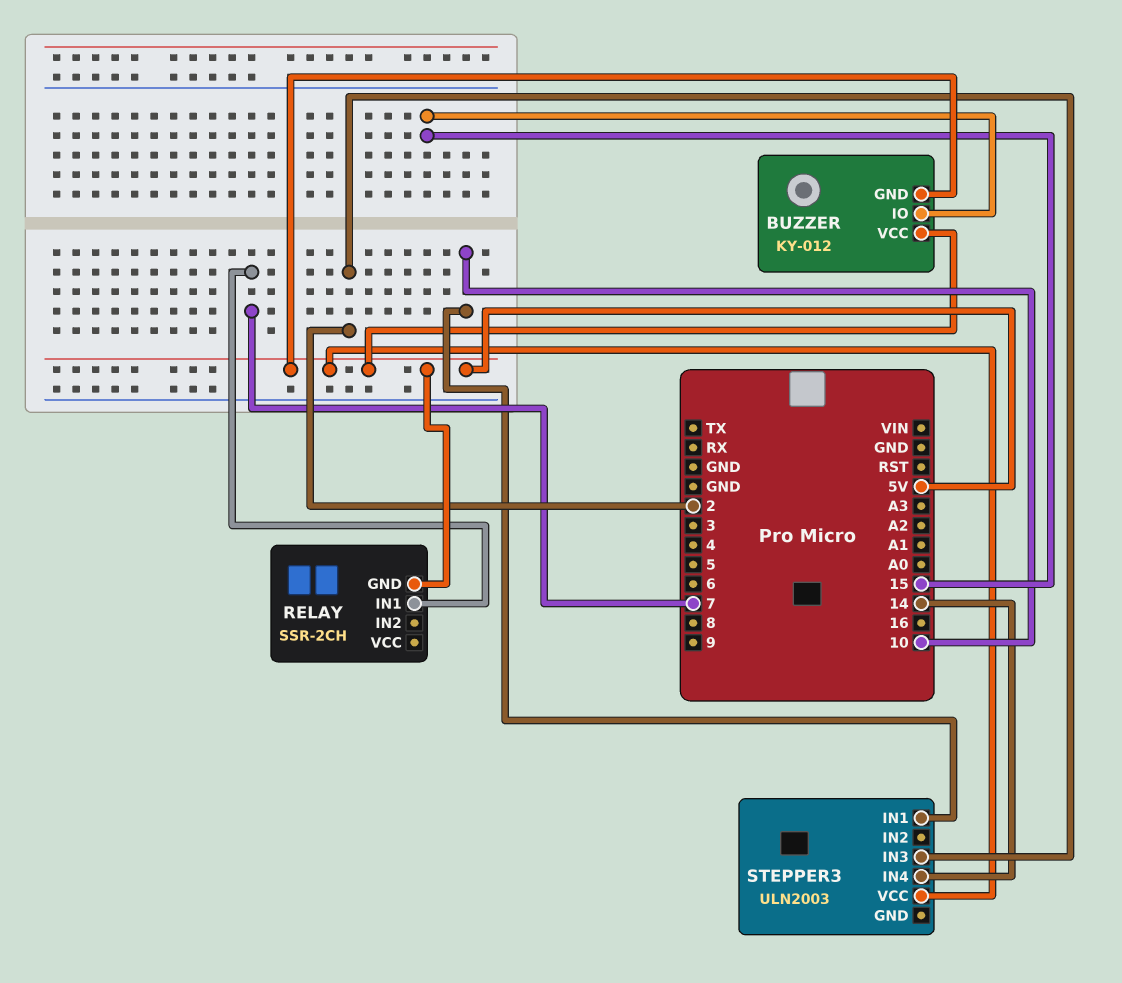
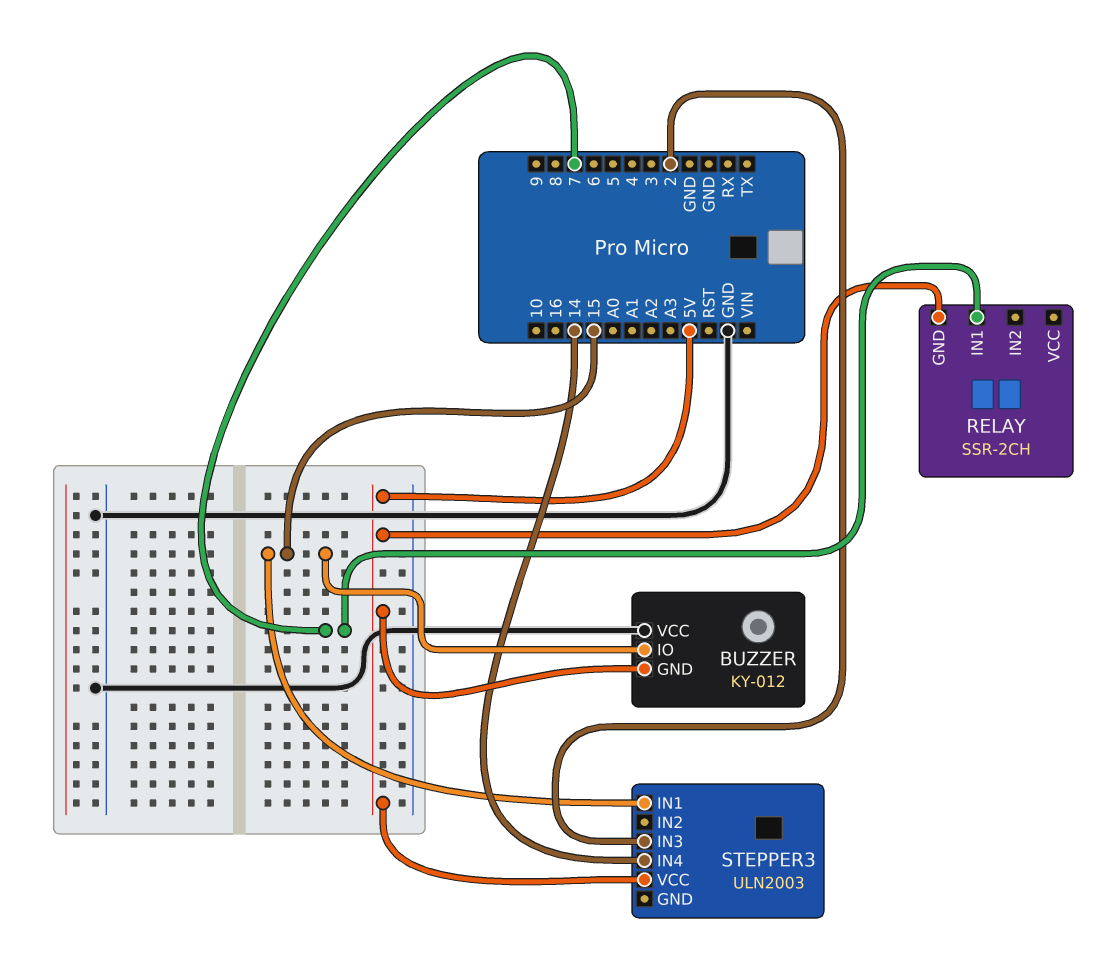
BUZZER pin VCC: 5V -> GND
STEPPER3 pin IN1: 10 -> 15

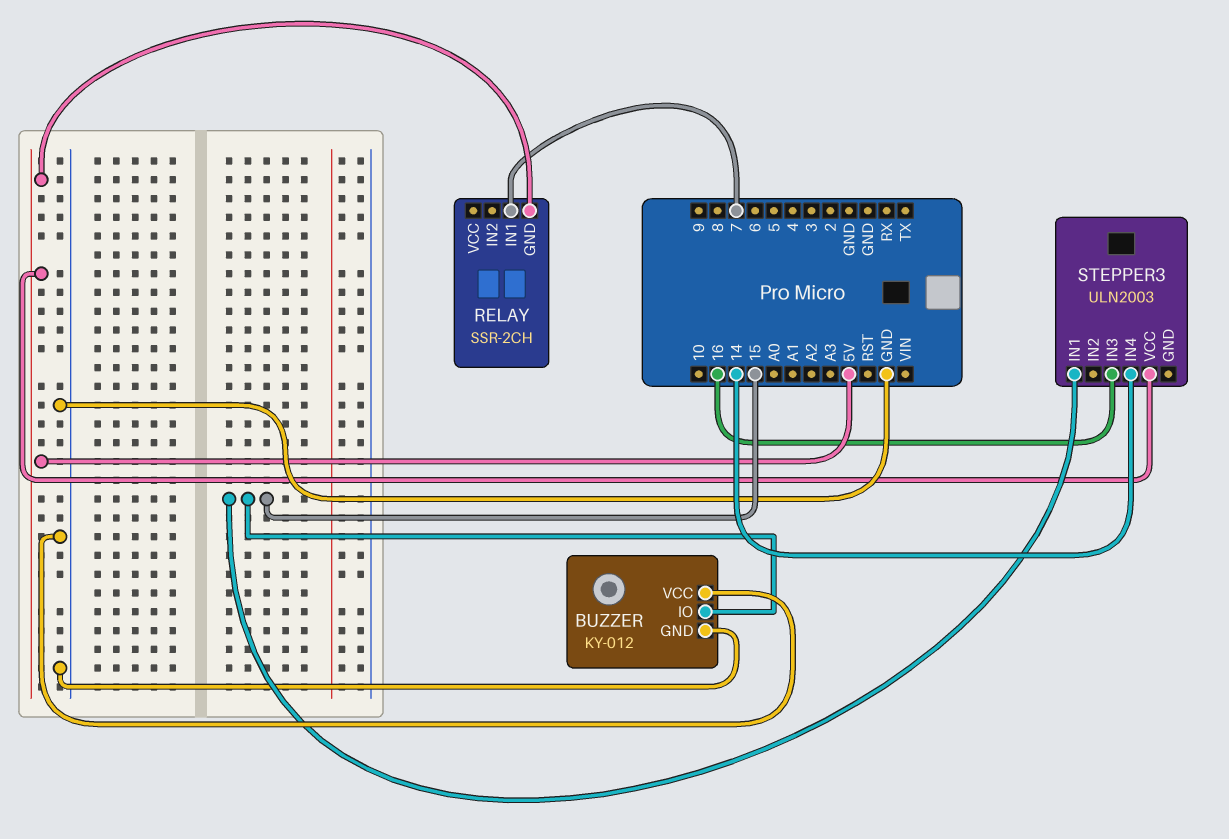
BUZZER pin GND: 5V -> GND
STEPPER3 pin IN3: 2 -> 16

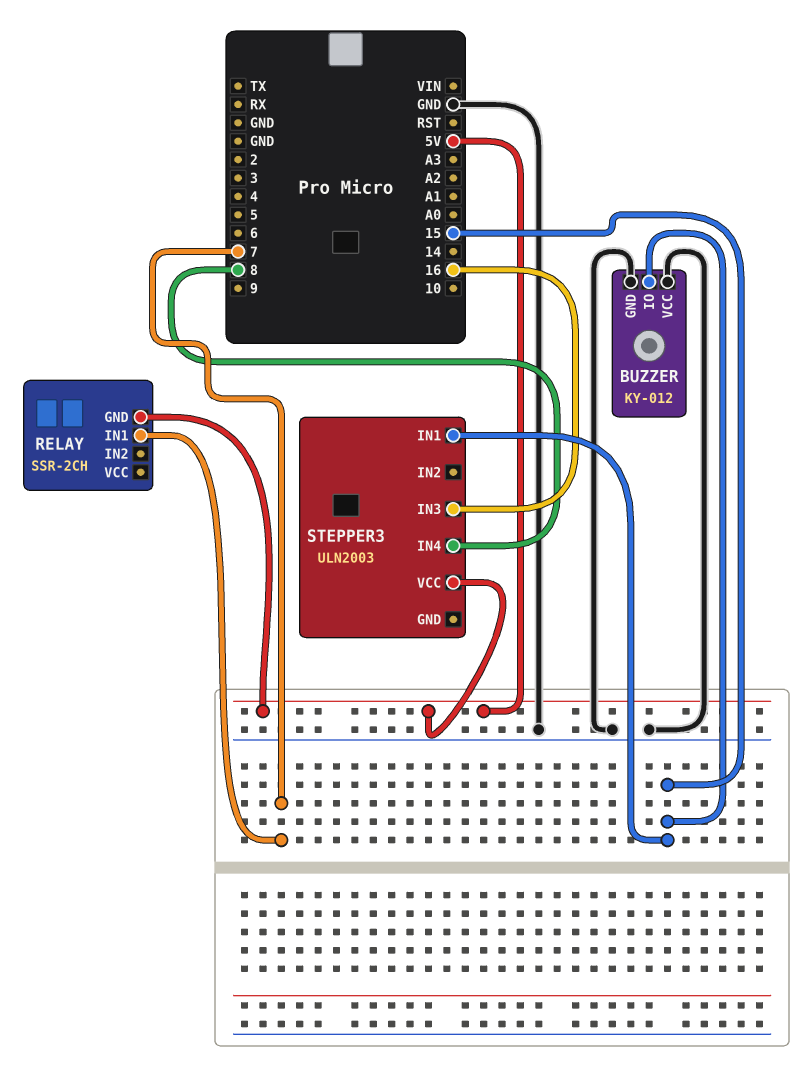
STEPPER3 pin IN4: 14 -> 8

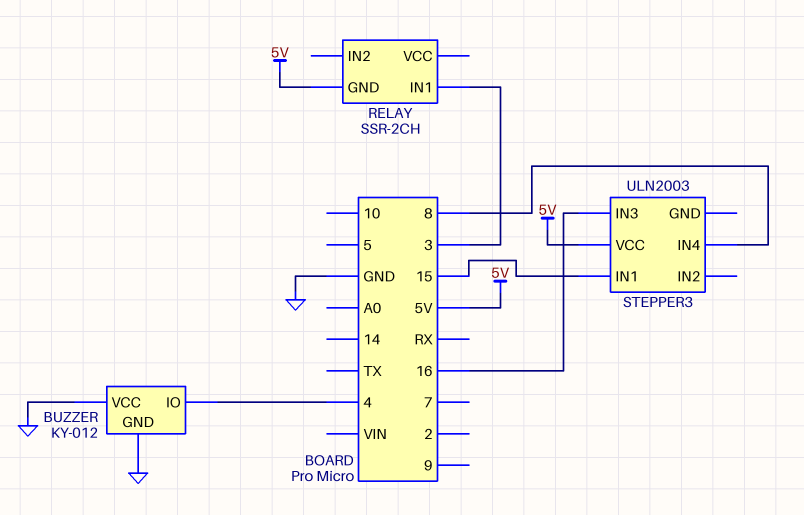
BUZZER pin IO: 15 -> 4
RELAY pin IN1: 7 -> 3

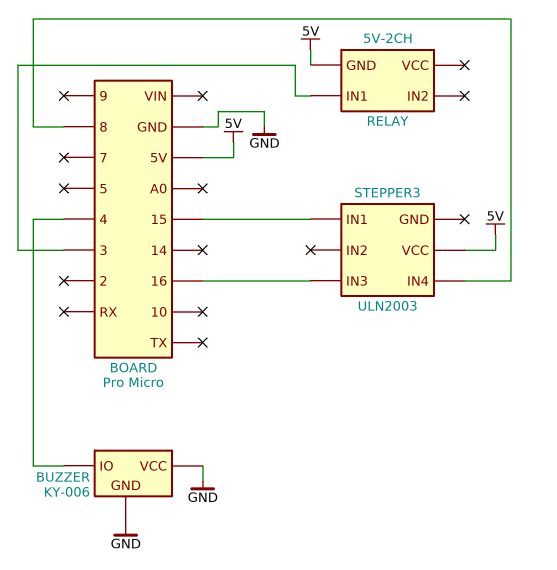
BUZZER: KY-012 -> KY-006
RELAY: SSR-2CH -> 5V-2CH

